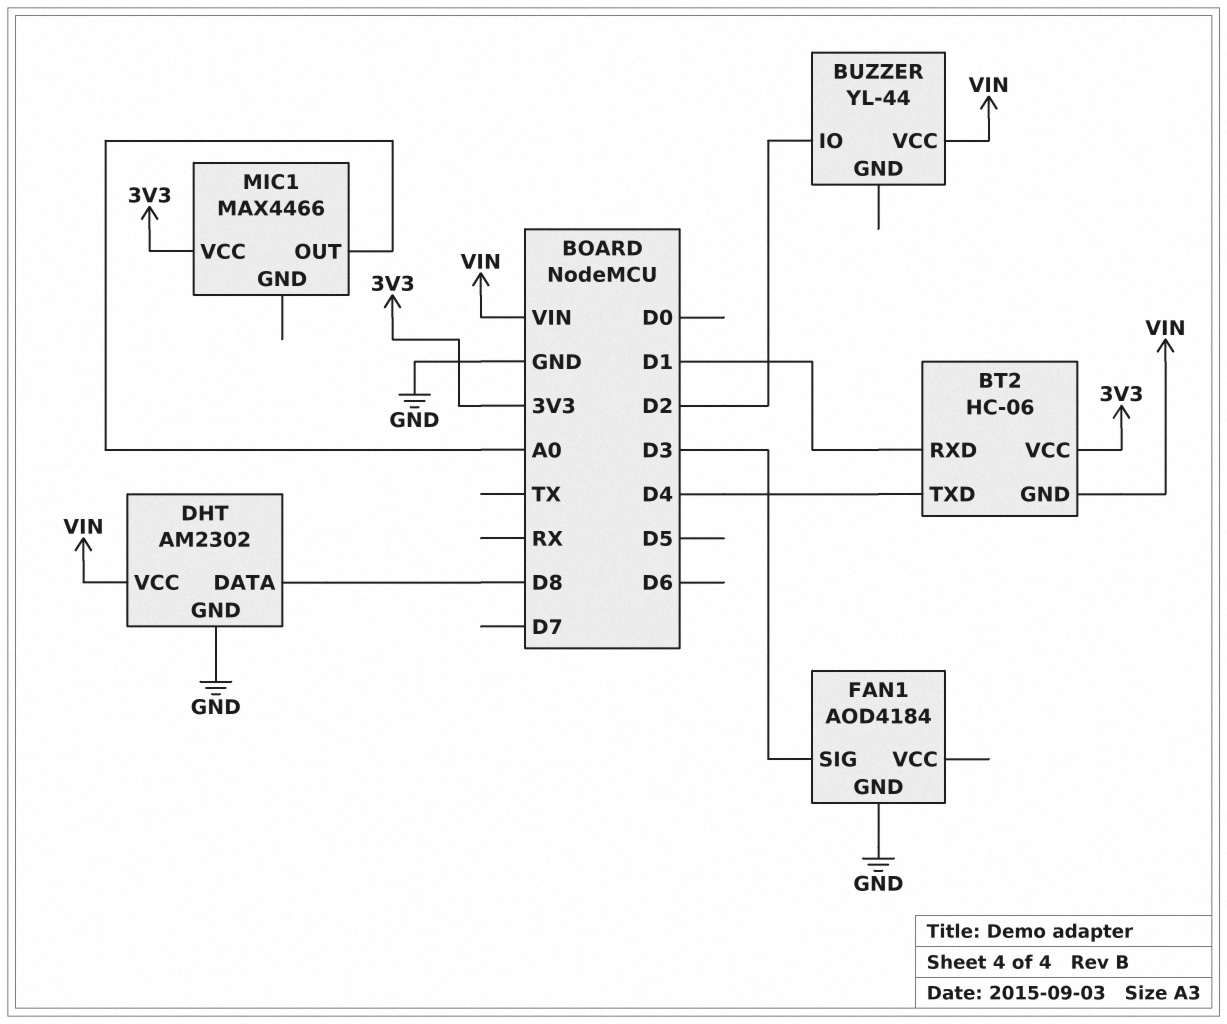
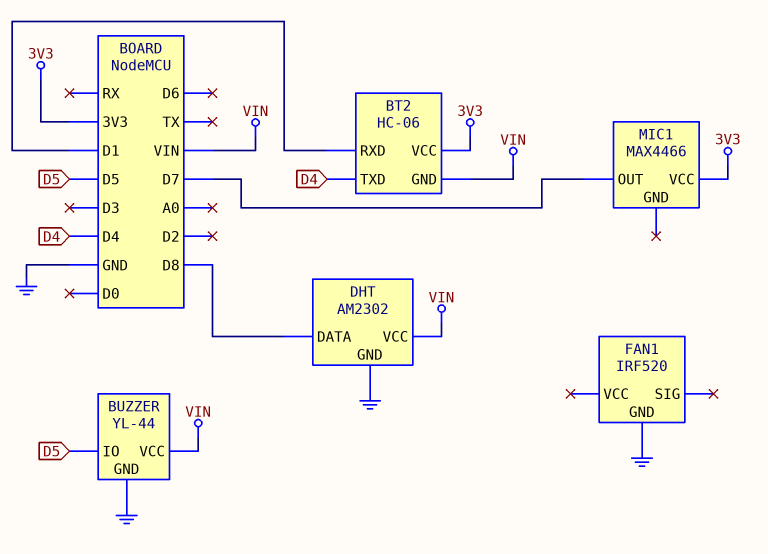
BUZZER pin GND: none -> GND
BUZZER pin IO: D2 -> D5
FAN1: AOD4184 -> IRF520
FAN1 pin SIG: D3 -> none
MIC1 pin OUT: A0 -> D7

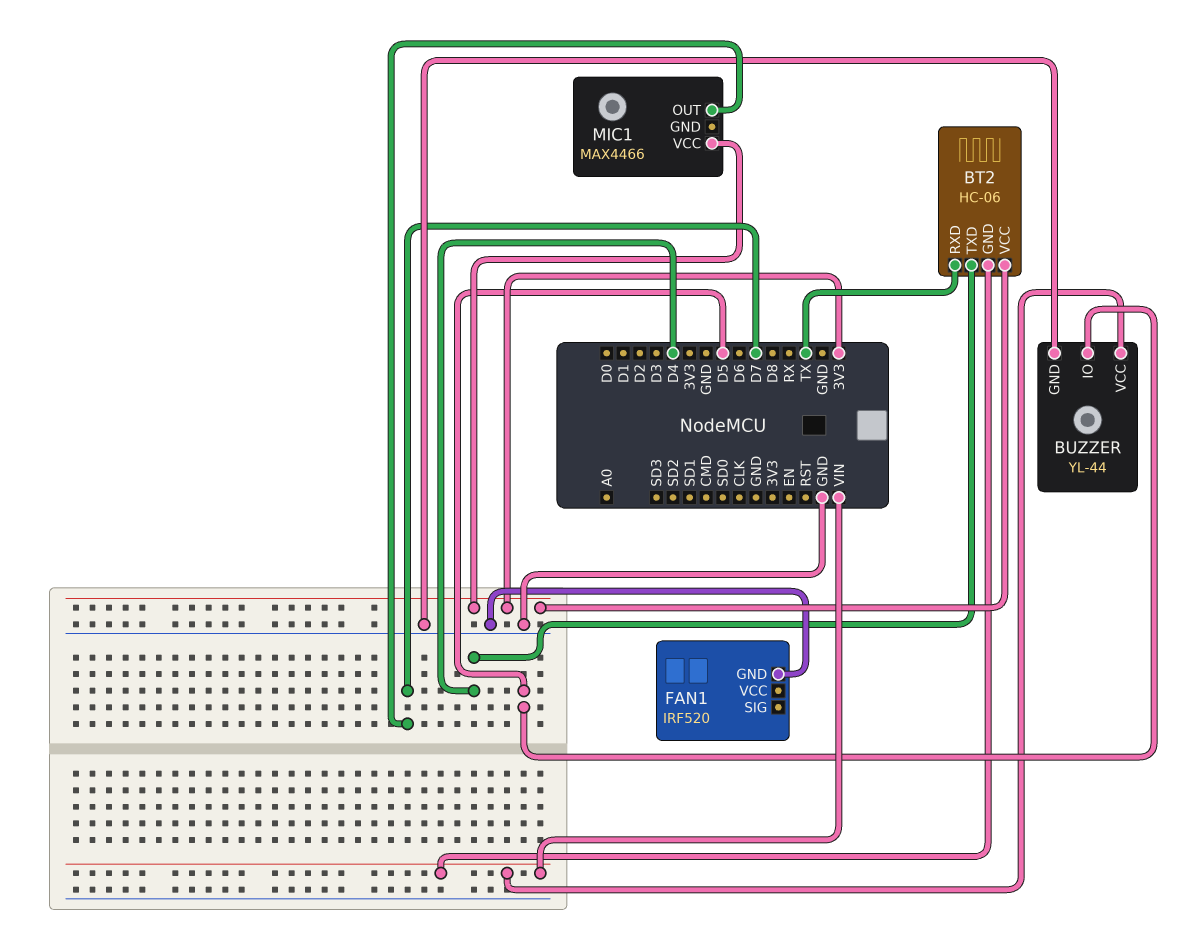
BT2 pin RXD: D1 -> TX
DHT: AM2302 -> none
DHT pin DATA: D8 -> none
DHT pin GND: GND -> none
DHT pin VCC: VIN -> none

